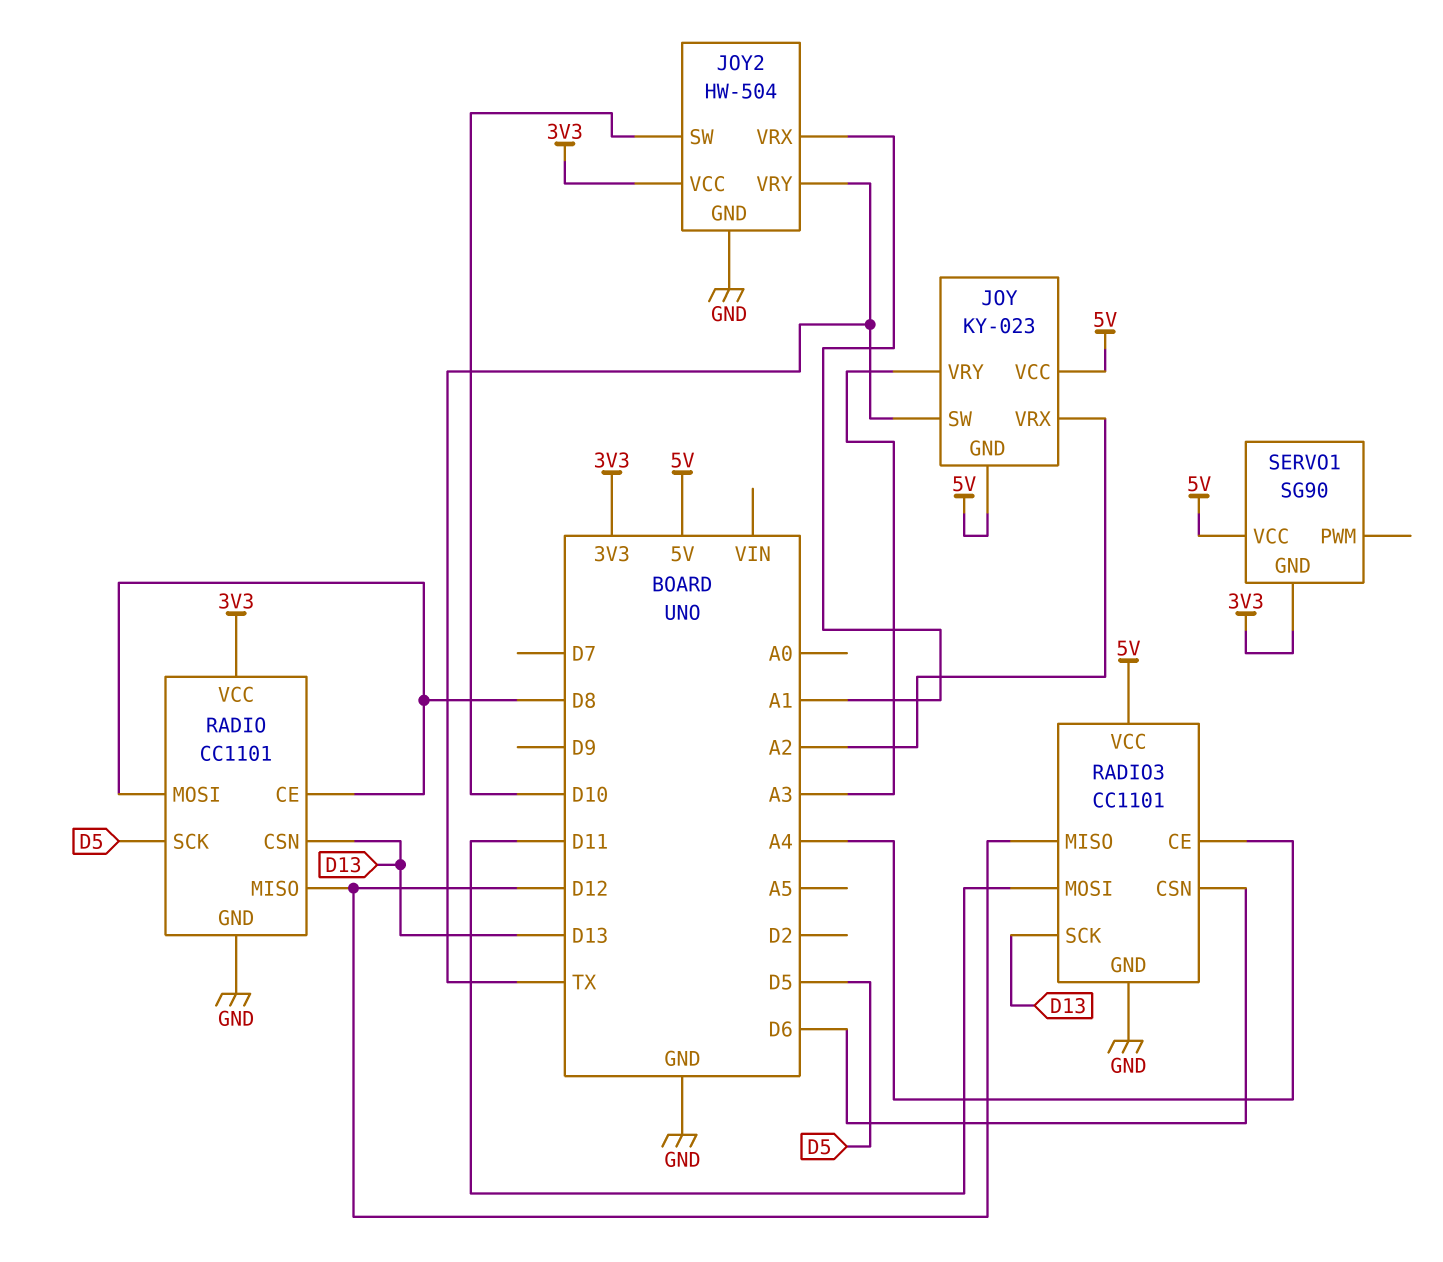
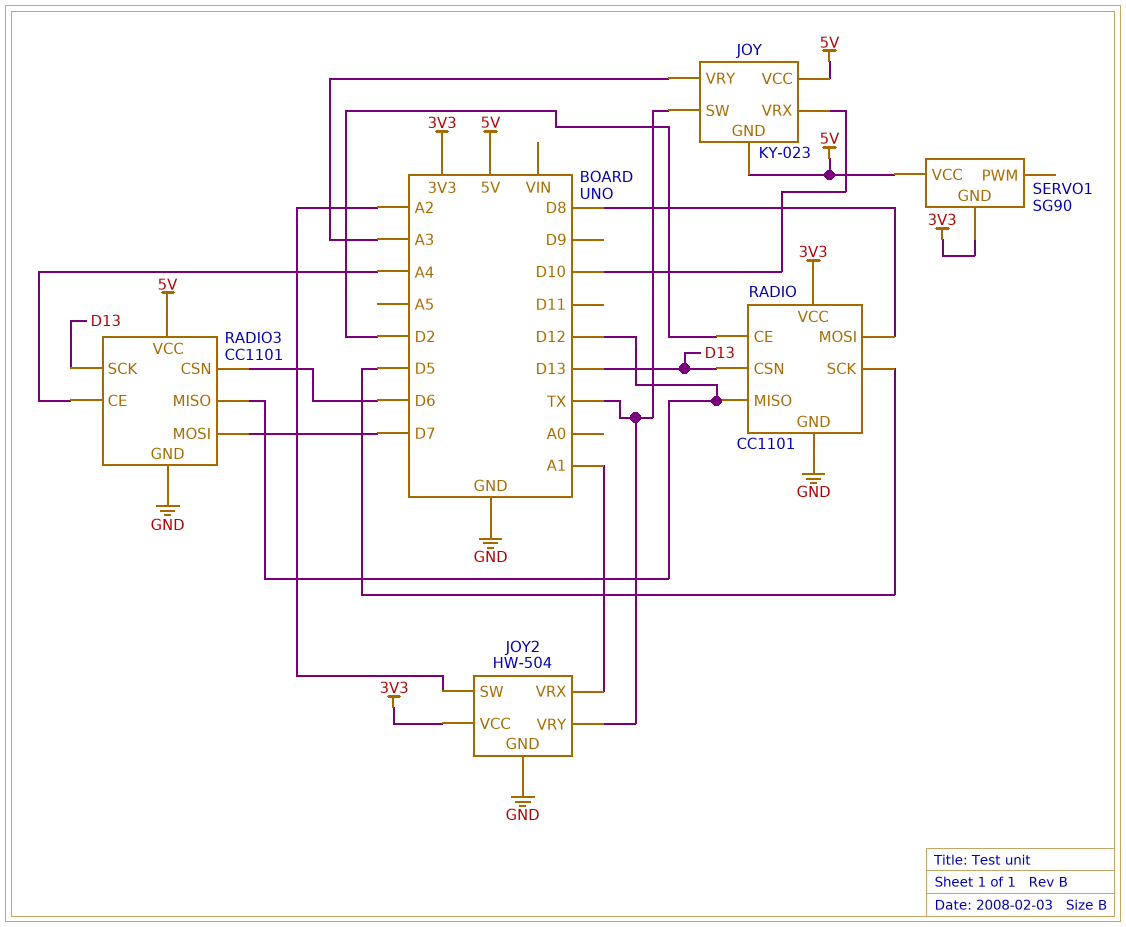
JOY pin VRX: A2 -> D10
JOY2 pin SW: D10 -> A2
RADIO pin CE: D8 -> D2
RADIO3 pin MOSI: D11 -> D7

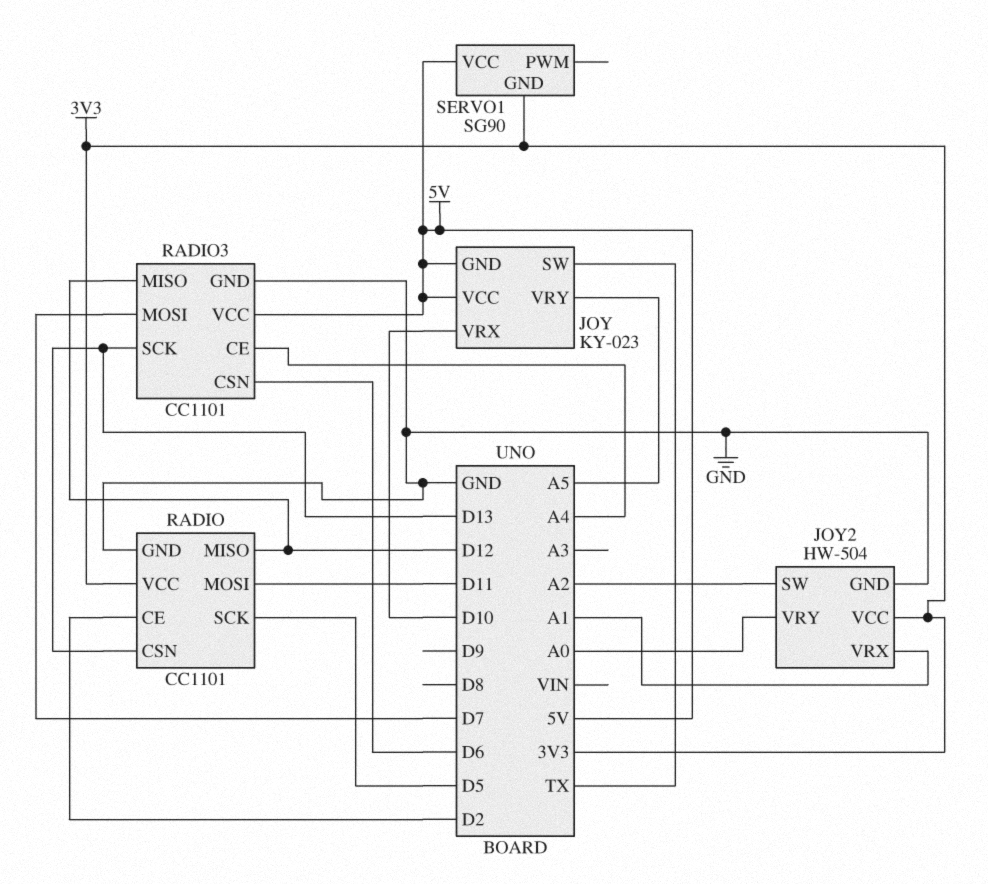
JOY pin VRY: A3 -> A5
JOY2 pin VRY: TX -> A0
RADIO pin MOSI: D8 -> D11

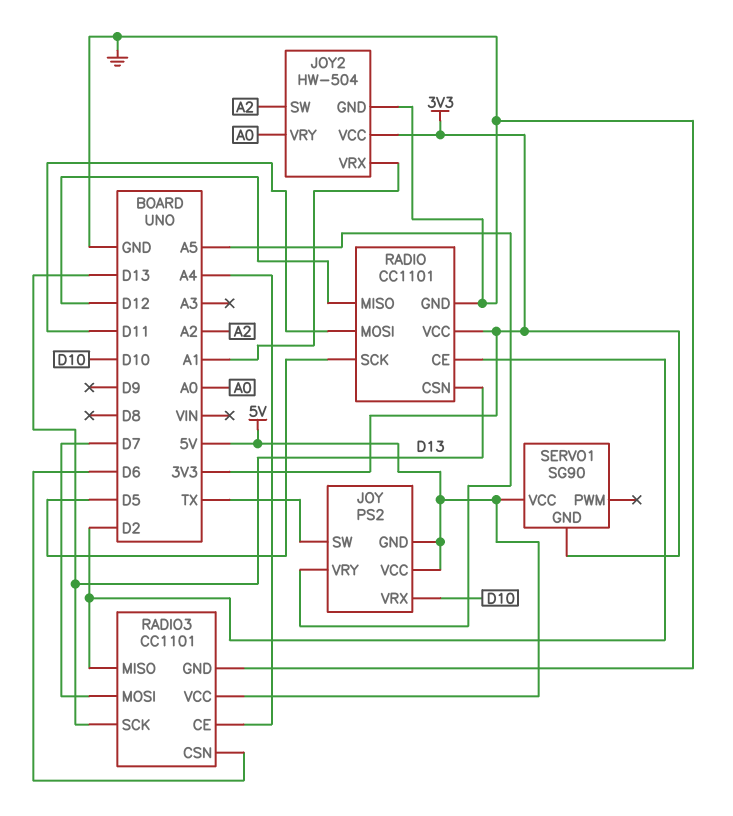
JOY: KY-023 -> PS2
RADIO3 pin MISO: D12 -> D2

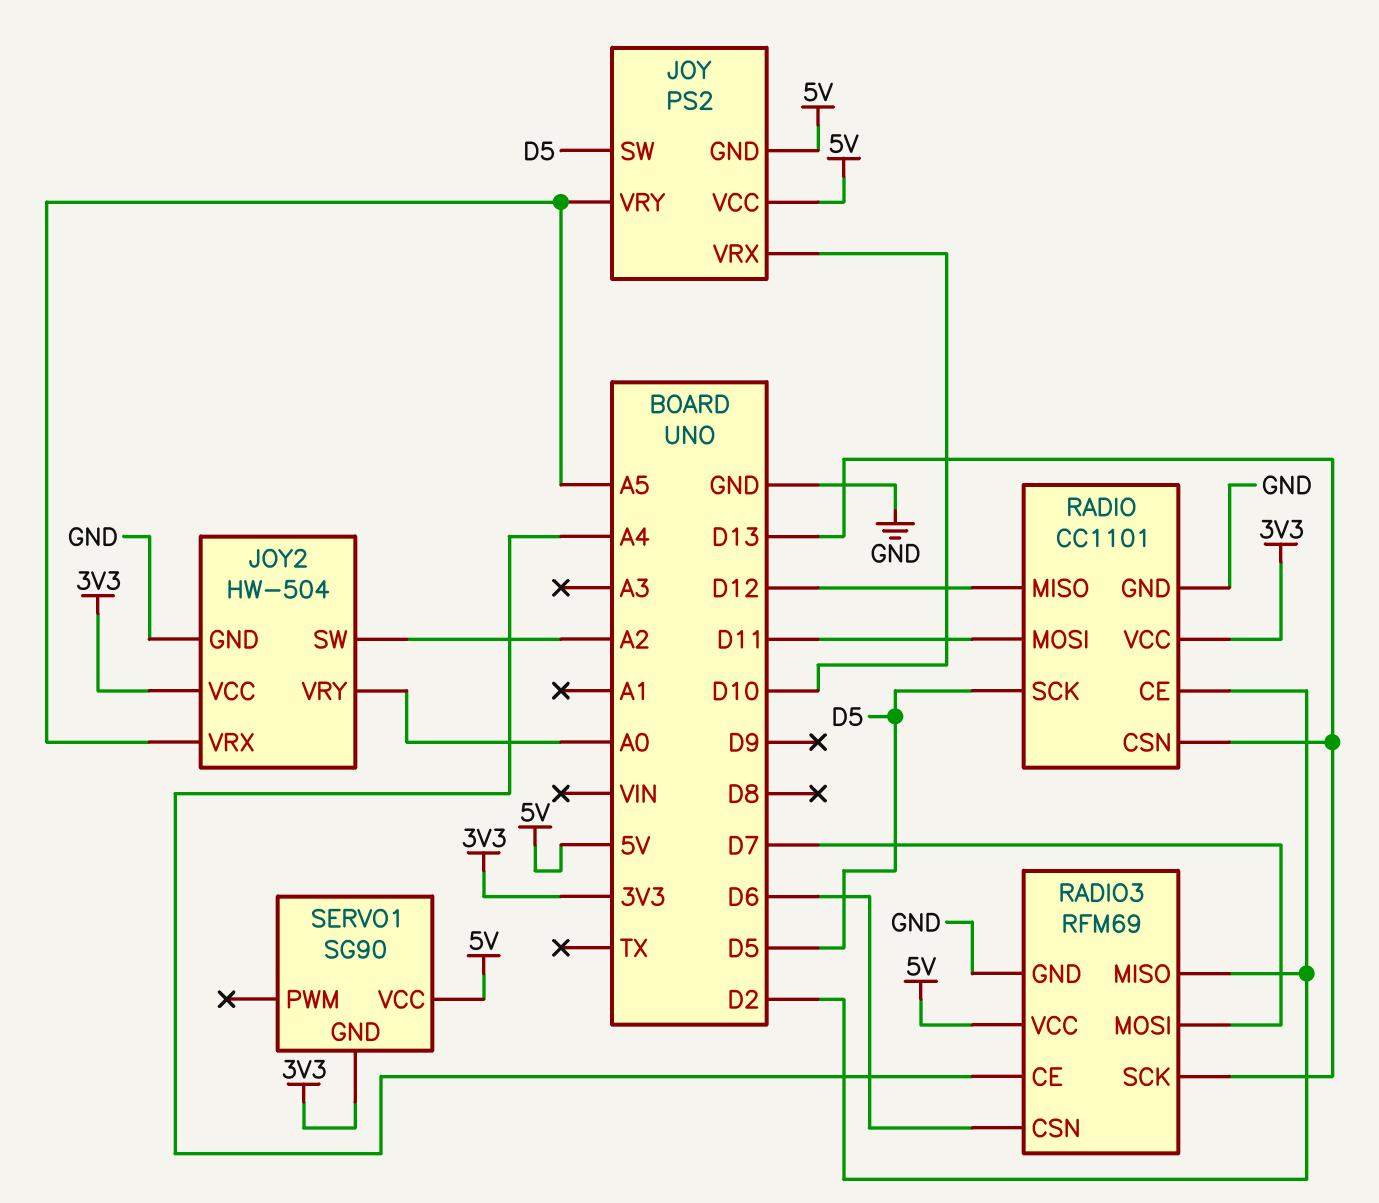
JOY pin SW: TX -> D5
JOY2 pin VRX: A1 -> A5
RADIO3: CC1101 -> RFM69

